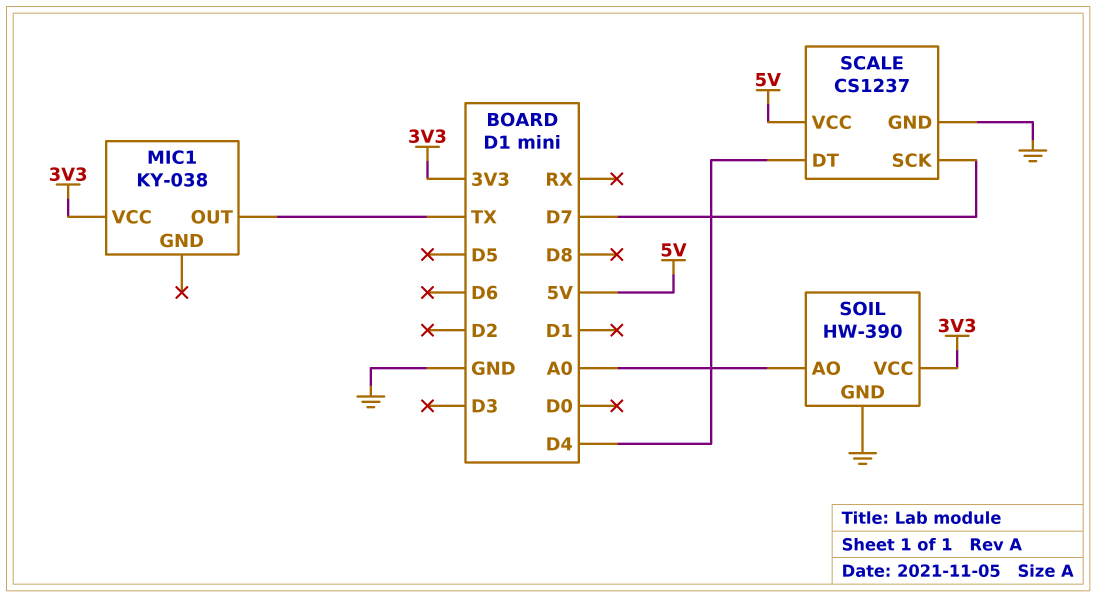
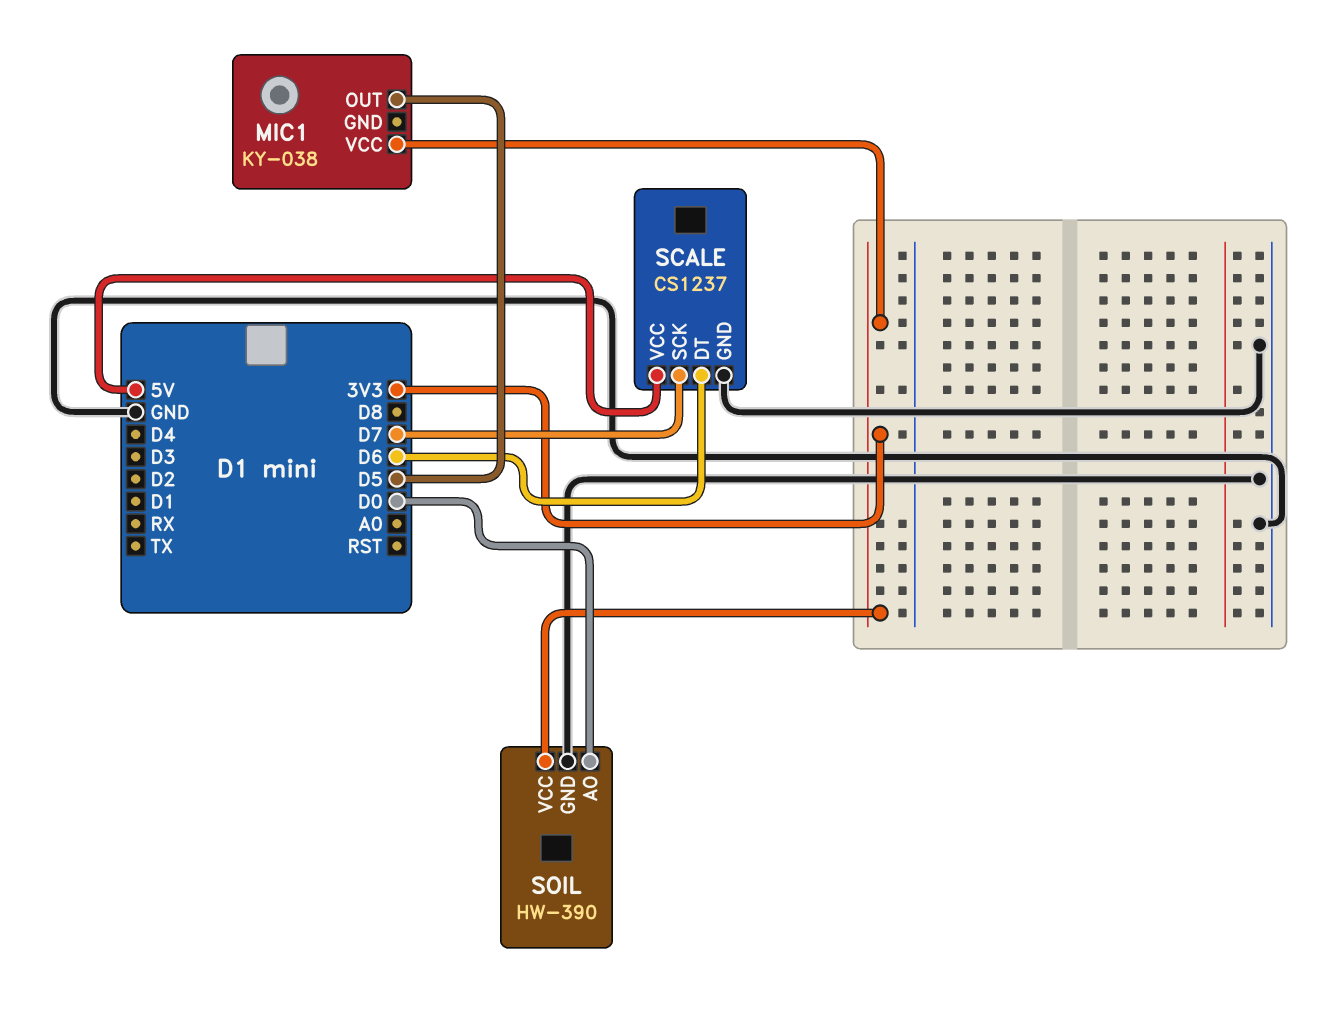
MIC1 pin OUT: TX -> D5
SCALE pin DT: D4 -> D6
SOIL pin AO: A0 -> D0

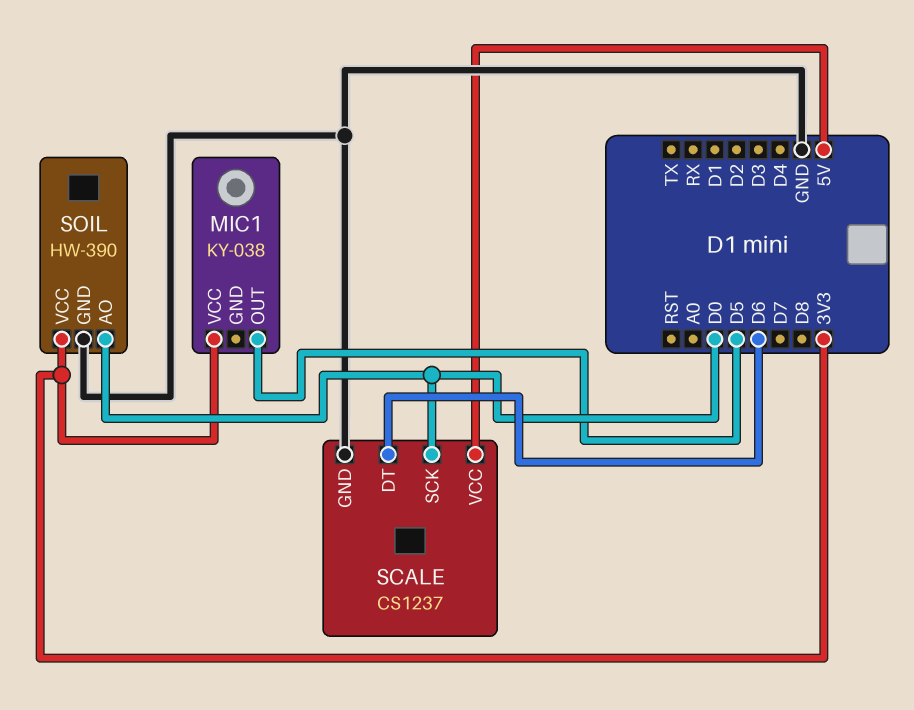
SCALE pin SCK: D7 -> D0

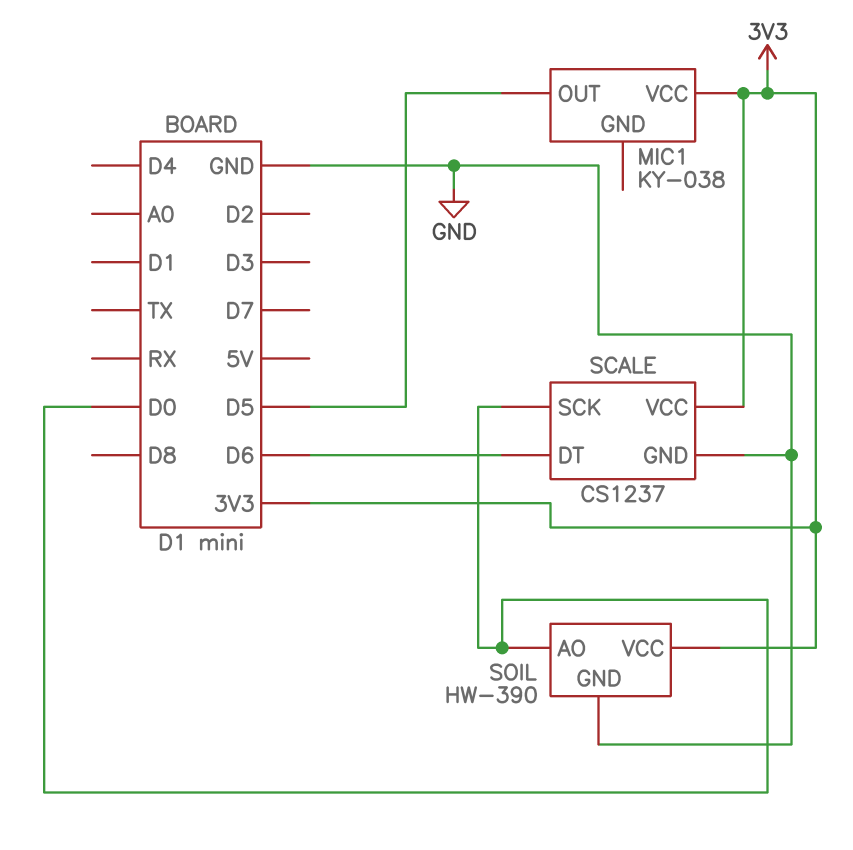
SCALE pin VCC: 5V -> 3V3

